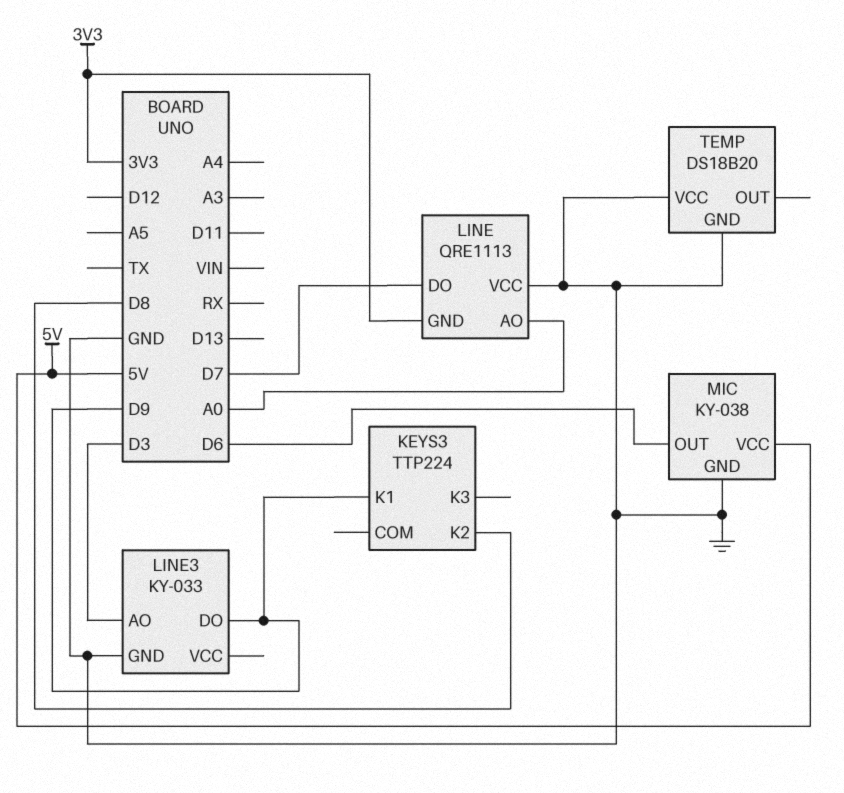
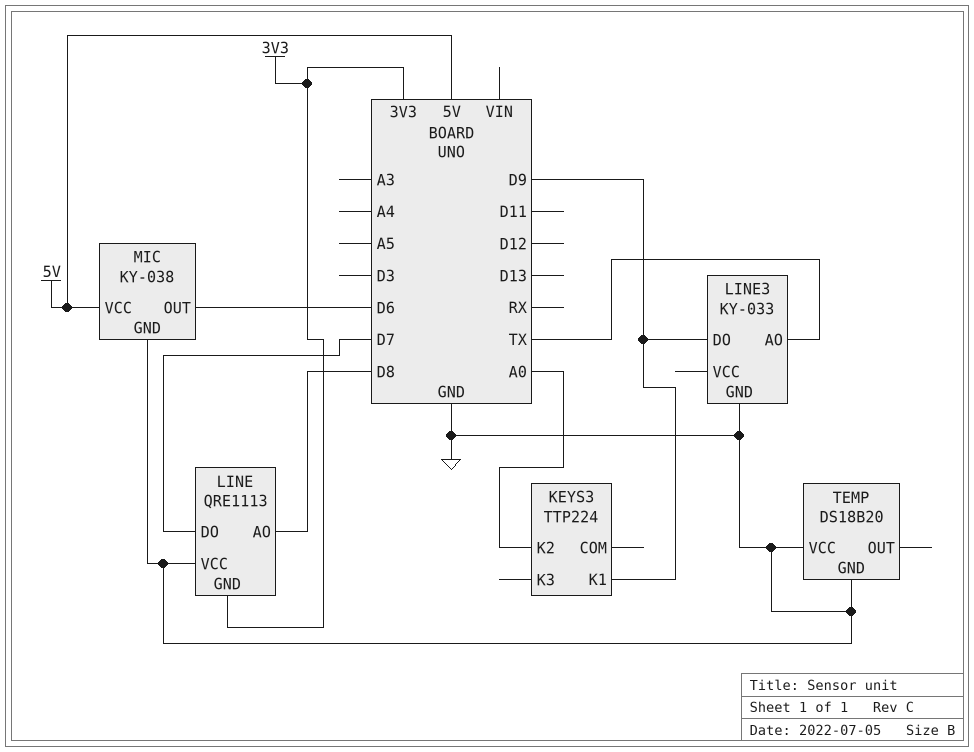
KEYS3 pin K2: D8 -> A0
LINE pin AO: A0 -> D8
LINE3 pin AO: D3 -> TX

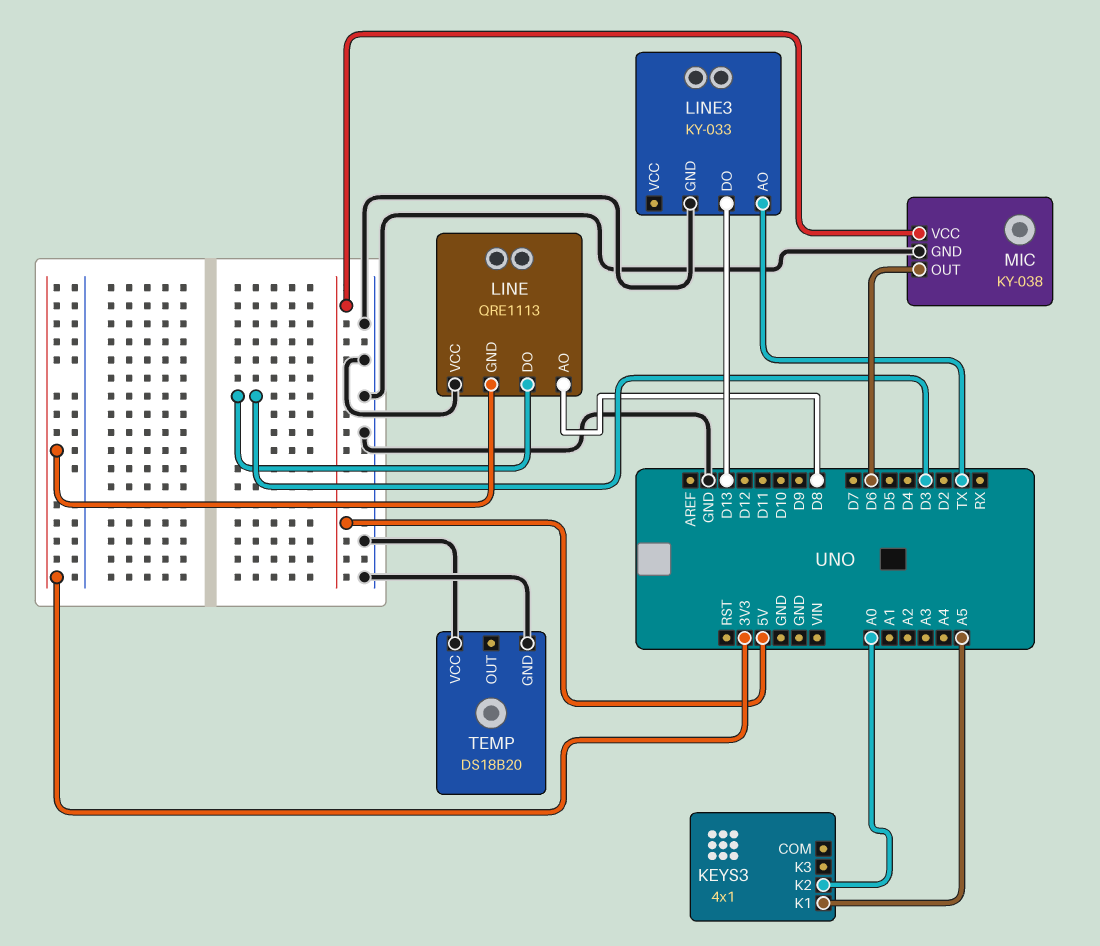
KEYS3: TTP224 -> 4x1
KEYS3 pin K1: D9 -> A5
LINE pin DO: D7 -> D3
LINE3 pin DO: D9 -> D13

